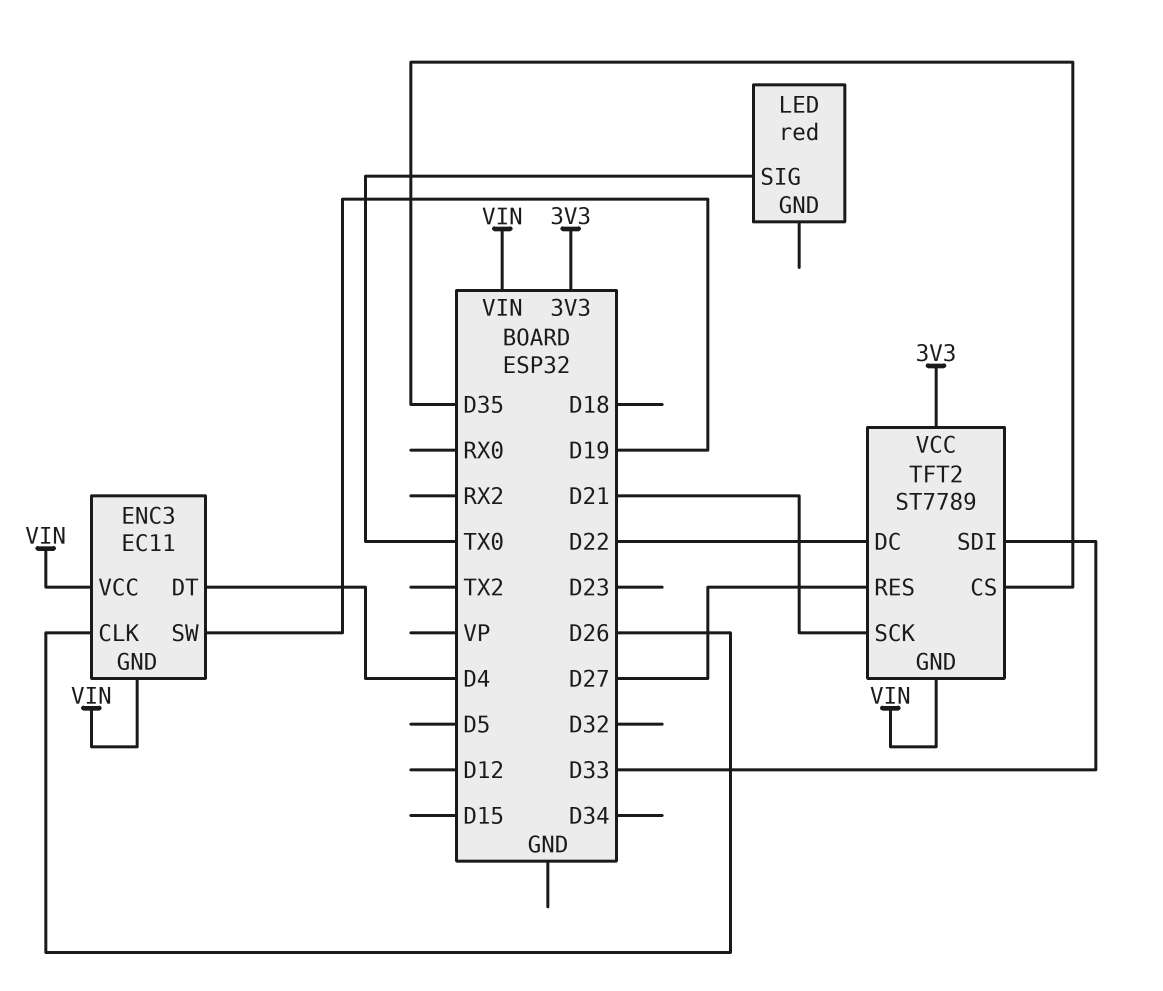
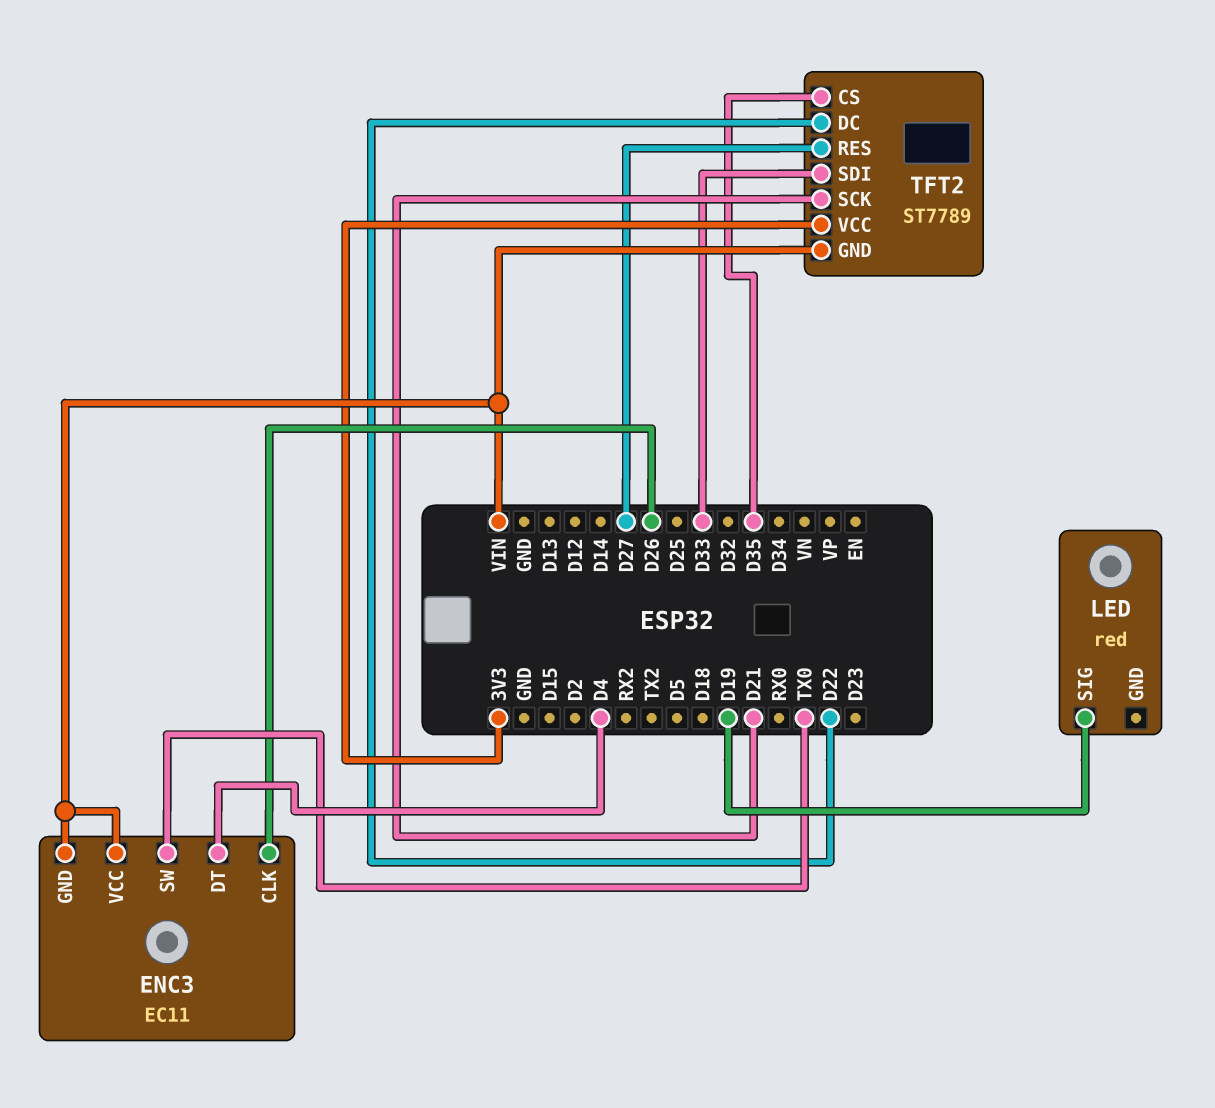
ENC3 pin SW: D19 -> TX0
LED pin SIG: TX0 -> D19

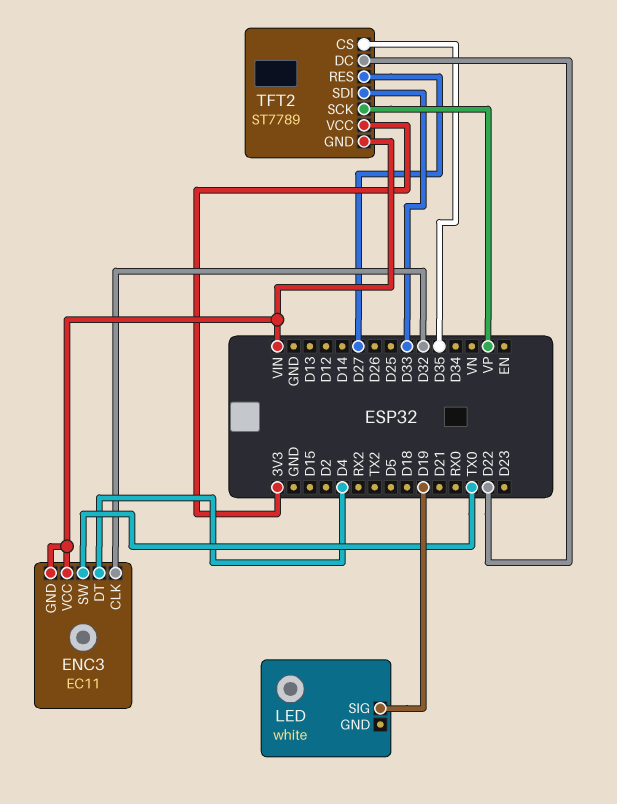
ENC3 pin CLK: D26 -> D32
LED: red -> white
TFT2 pin SCK: D21 -> VP

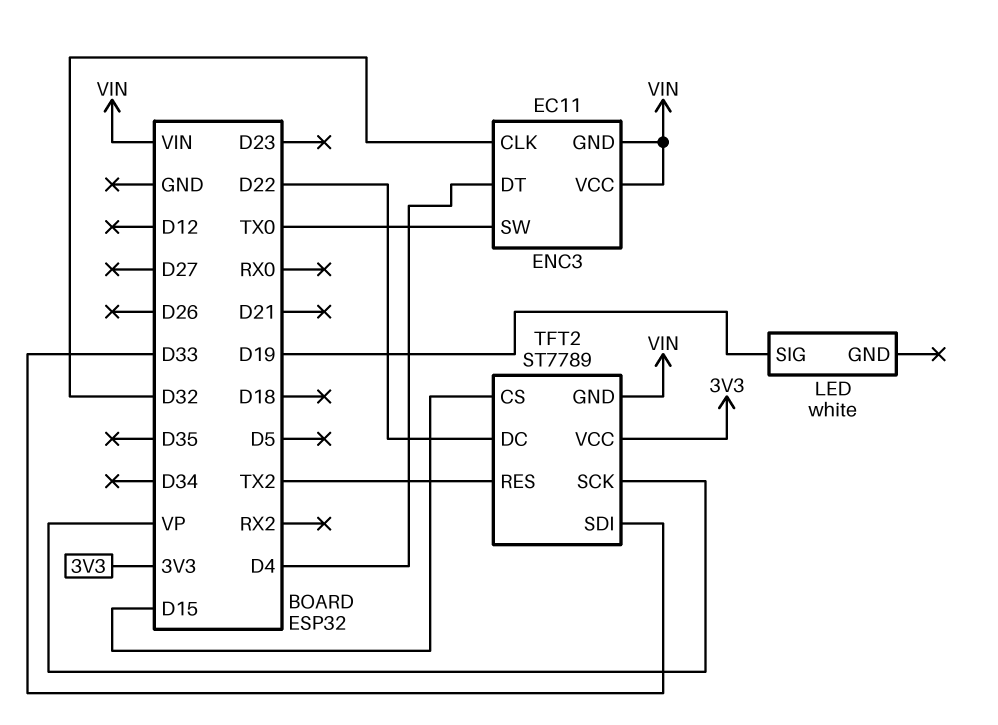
TFT2 pin CS: D35 -> D15
TFT2 pin RES: D27 -> TX2

